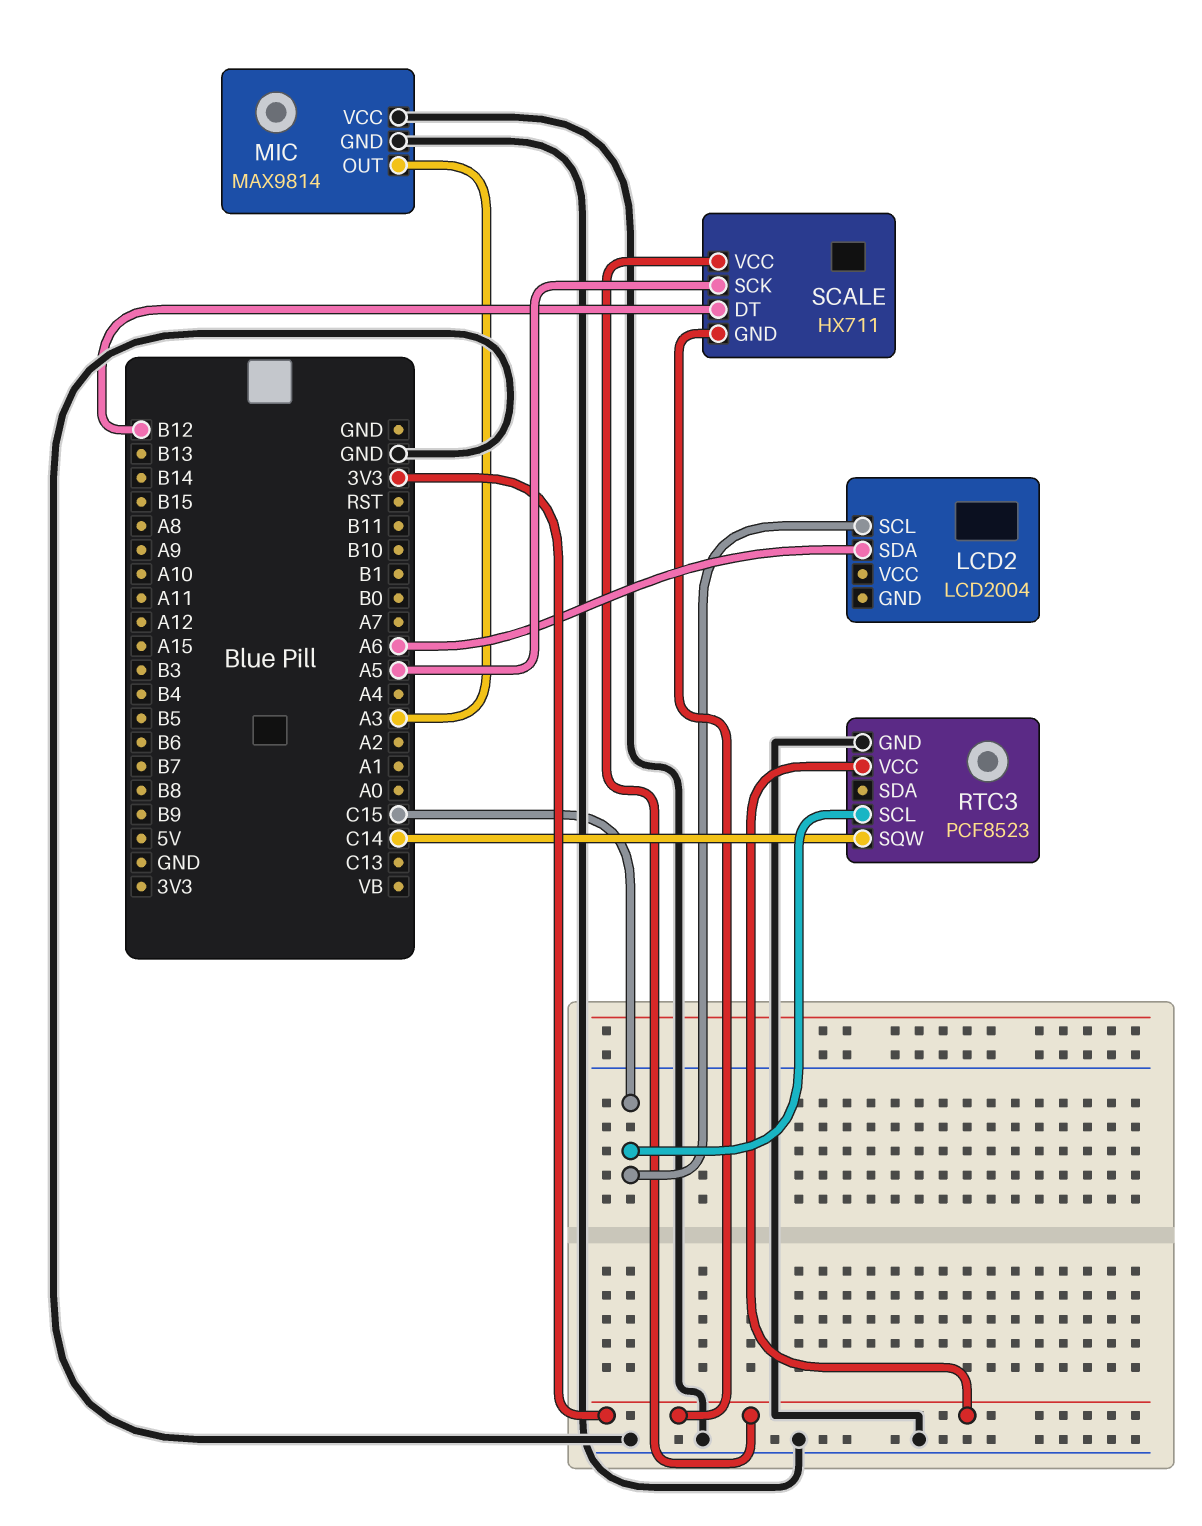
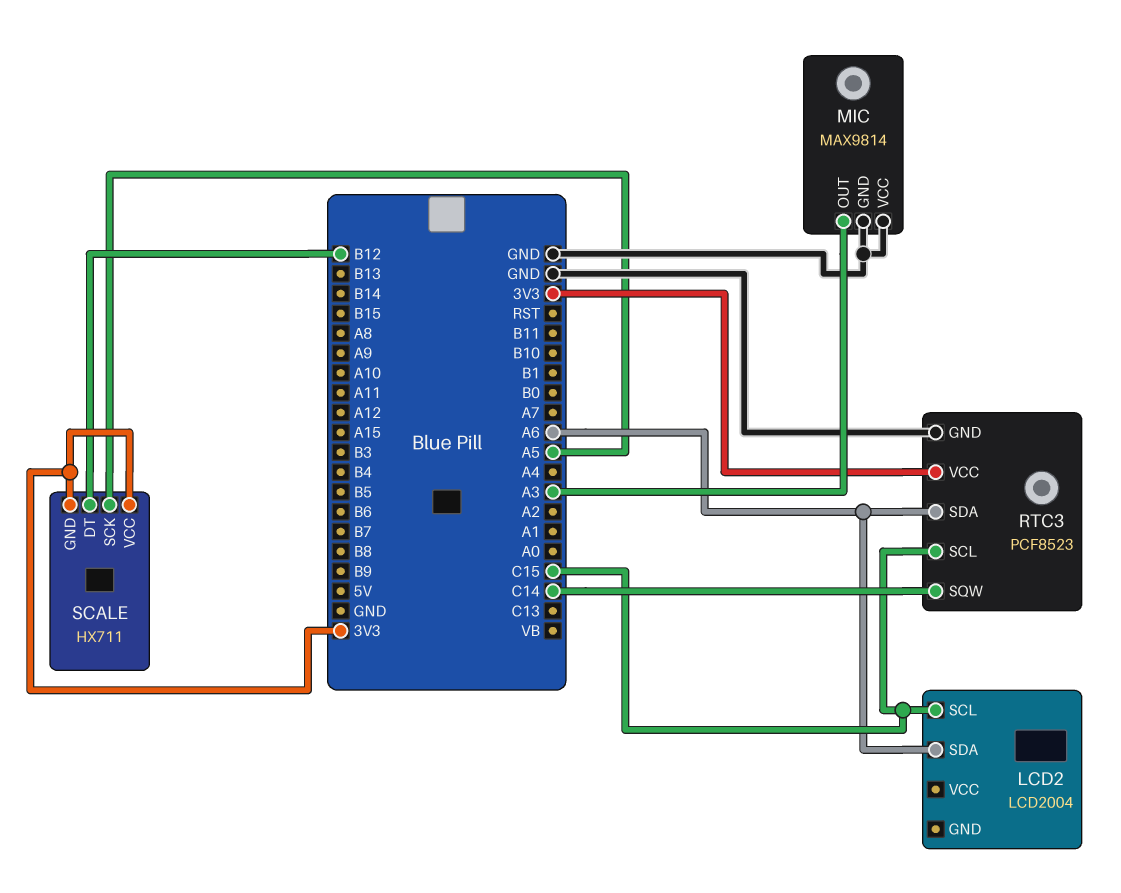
RTC3 pin SDA: none -> A6

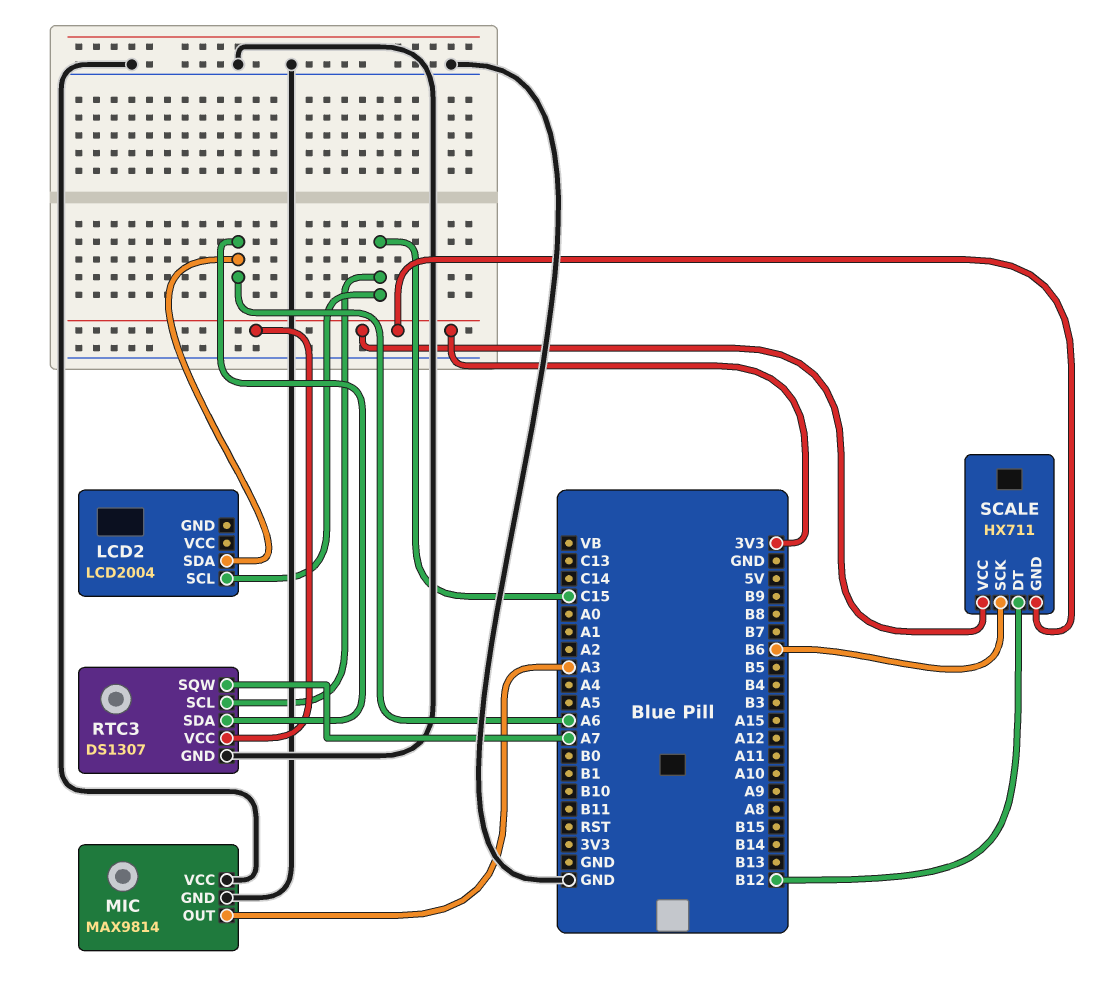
RTC3: PCF8523 -> DS1307
RTC3 pin SQW: C14 -> A7
SCALE pin SCK: A5 -> B6

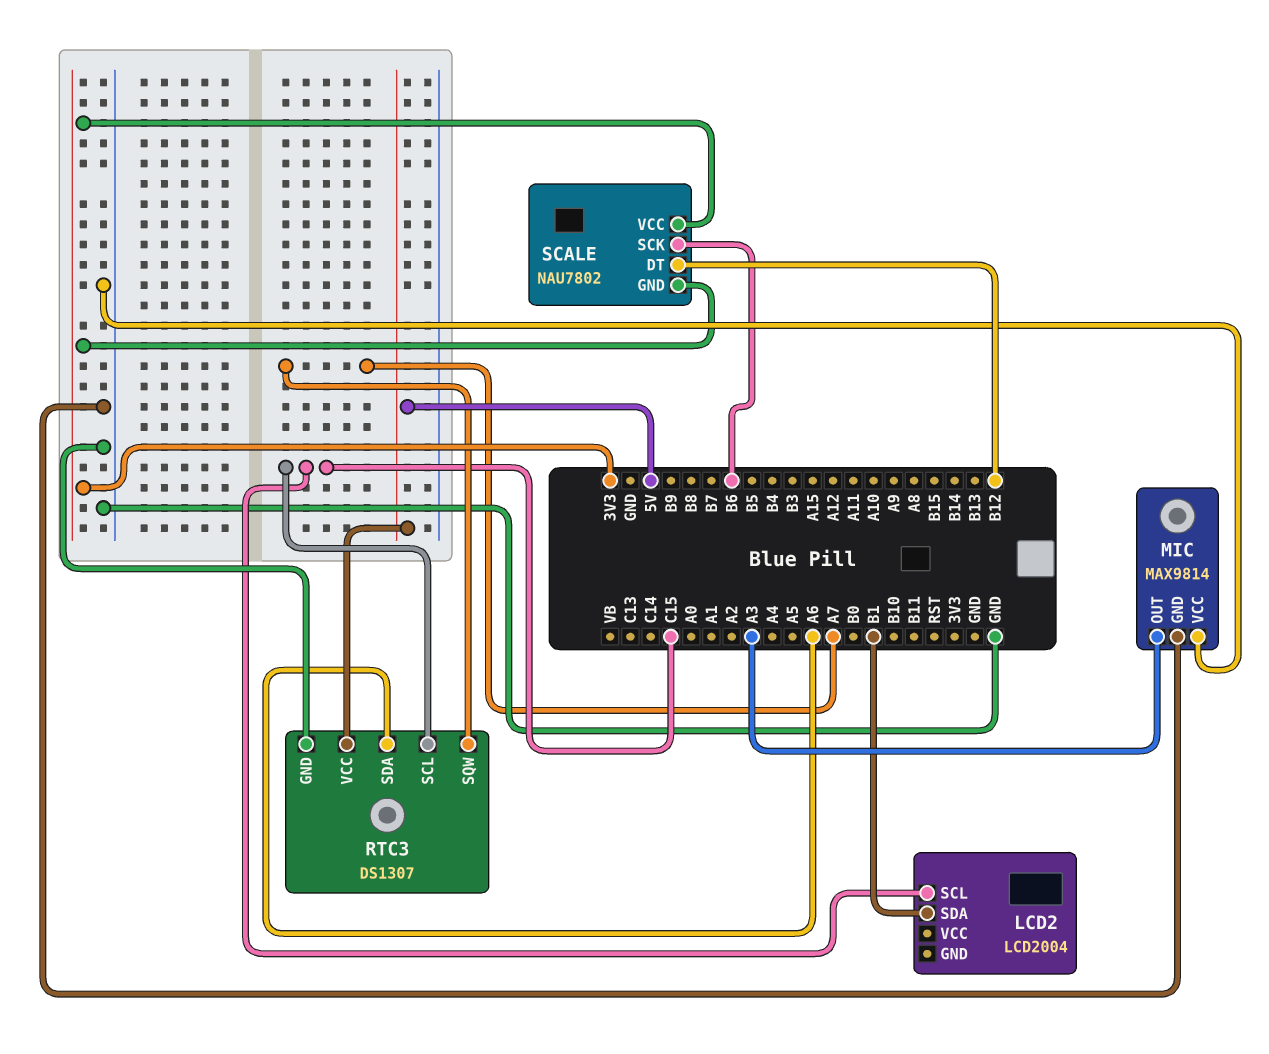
LCD2 pin SDA: A6 -> B1
RTC3 pin VCC: 3V3 -> 5V
SCALE: HX711 -> NAU7802

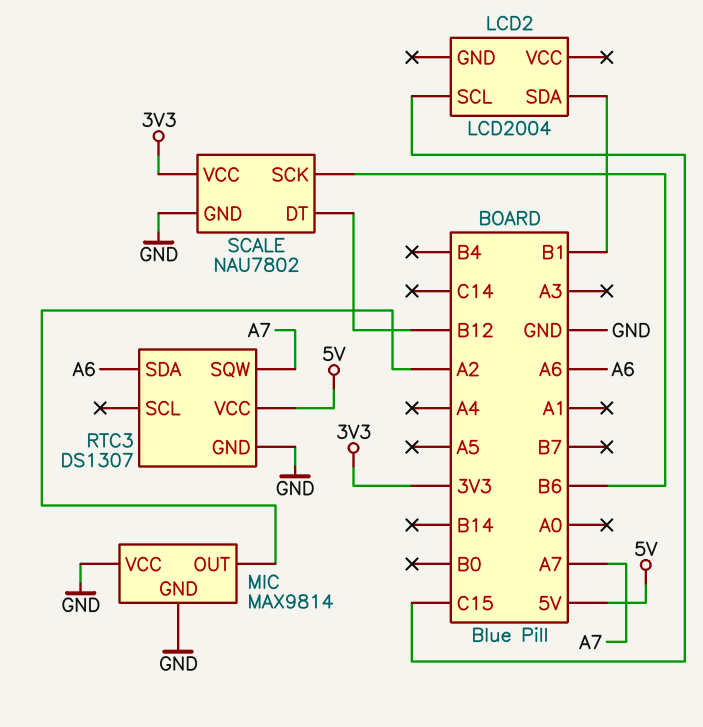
MIC pin OUT: A3 -> A2
RTC3 pin SCL: C15 -> none
SCALE pin GND: 3V3 -> GND

